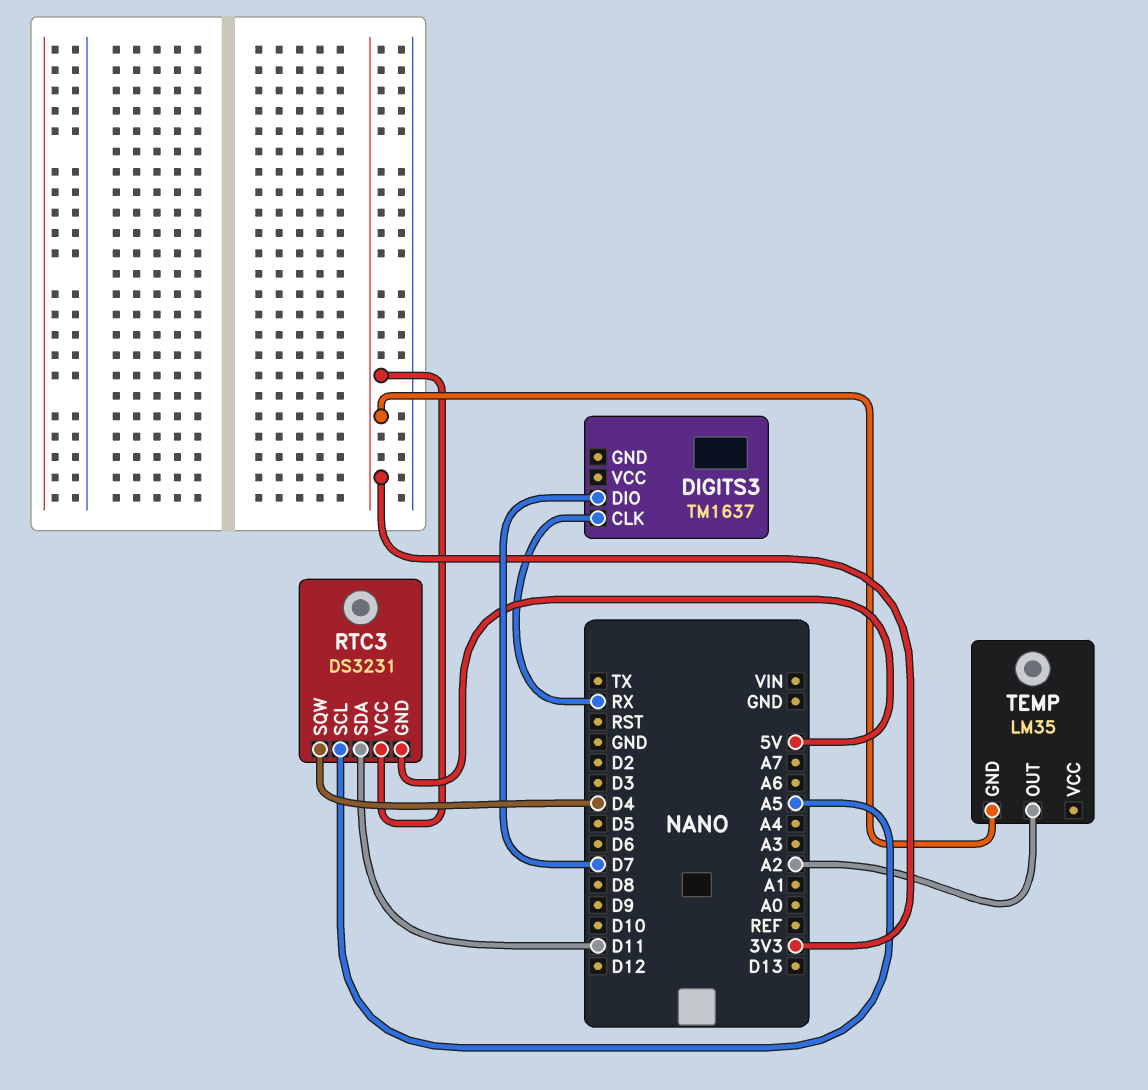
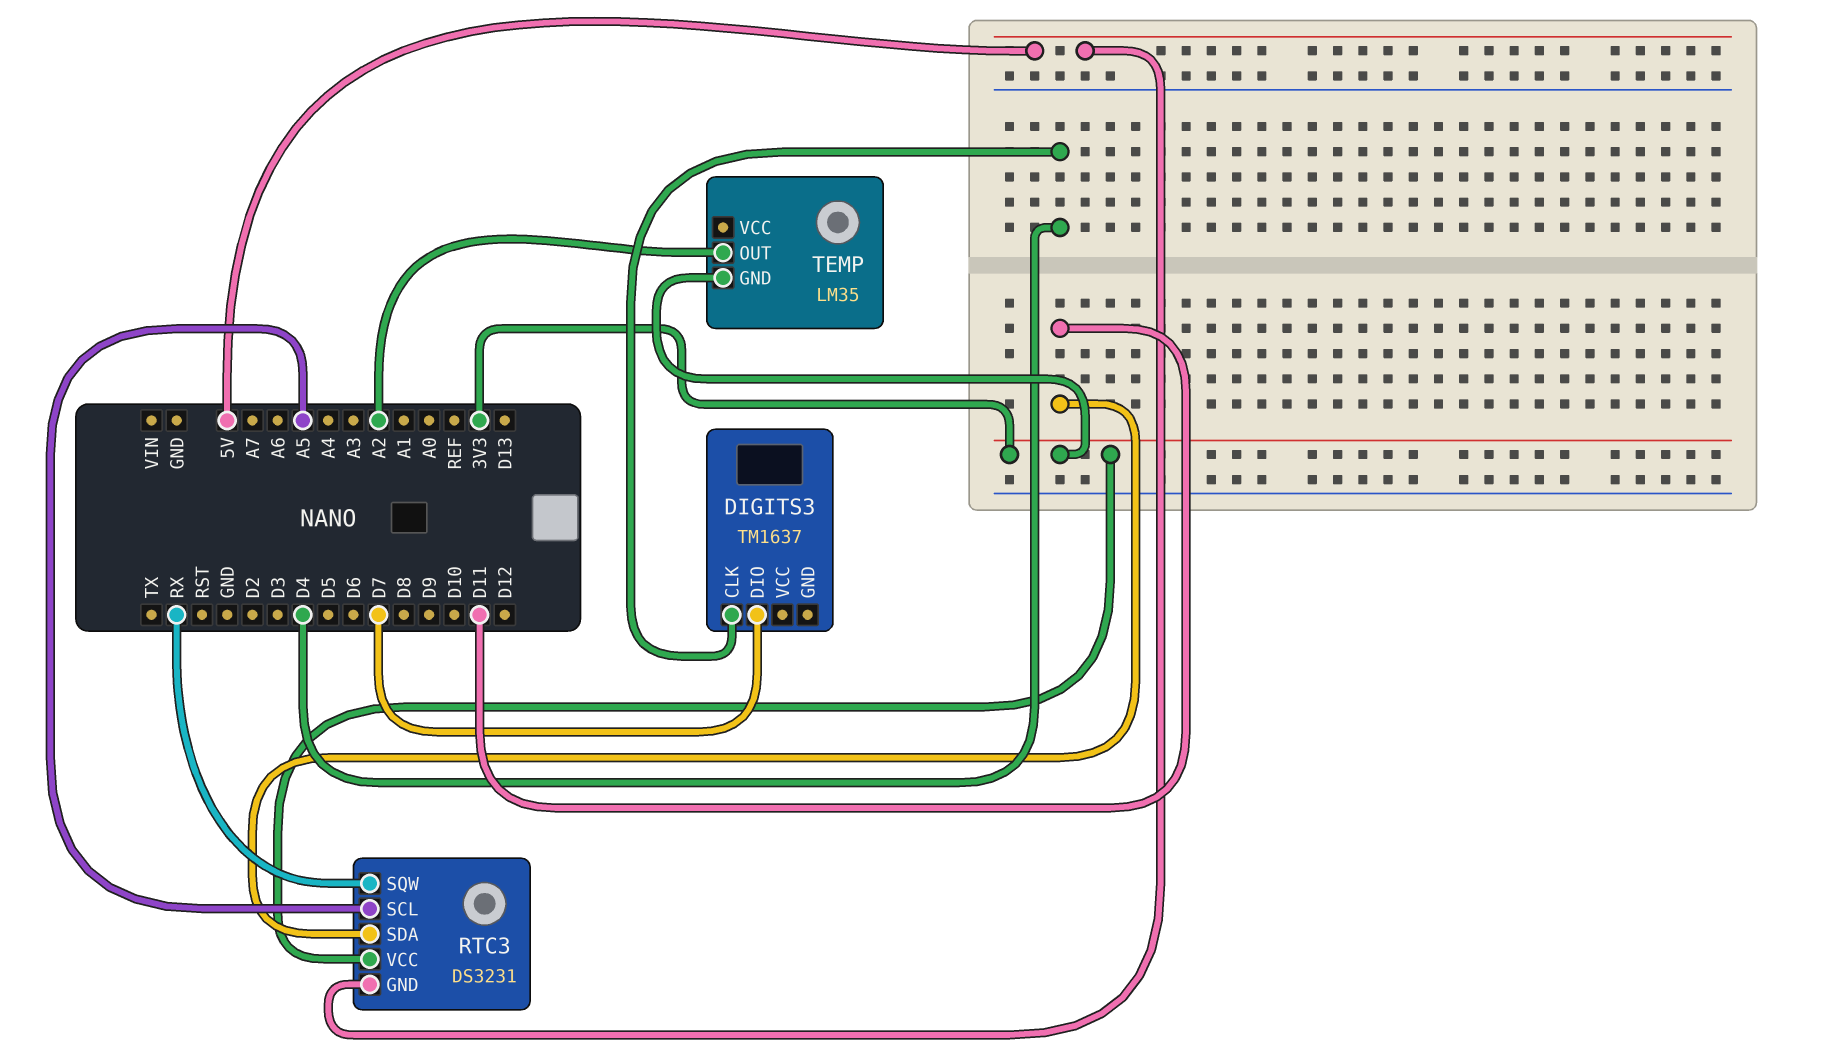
DIGITS3 pin CLK: RX -> D4
RTC3 pin SQW: D4 -> RX

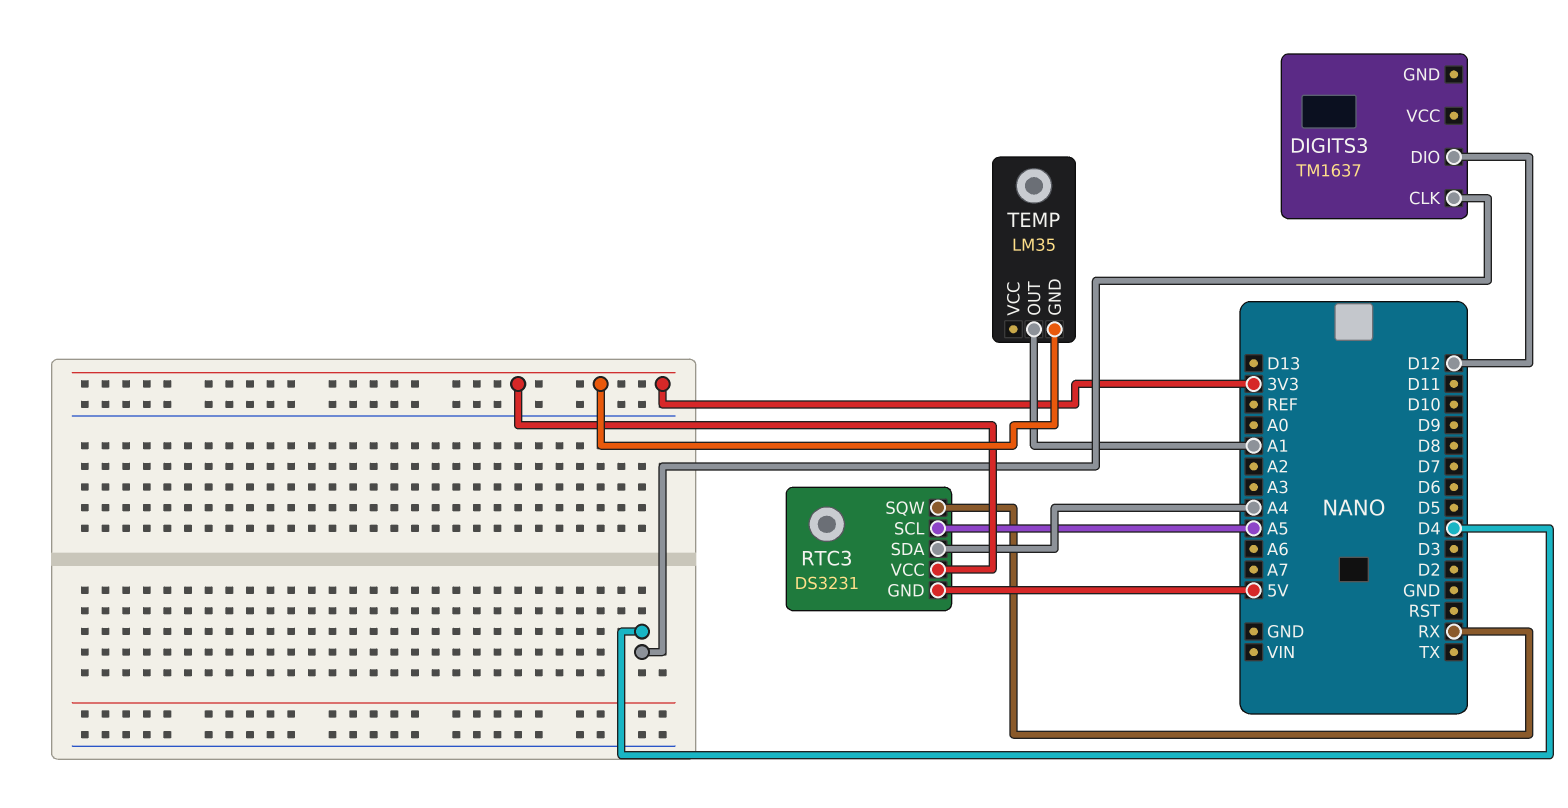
DIGITS3 pin DIO: D7 -> D12
RTC3 pin SDA: D11 -> A4
TEMP pin OUT: A2 -> A1

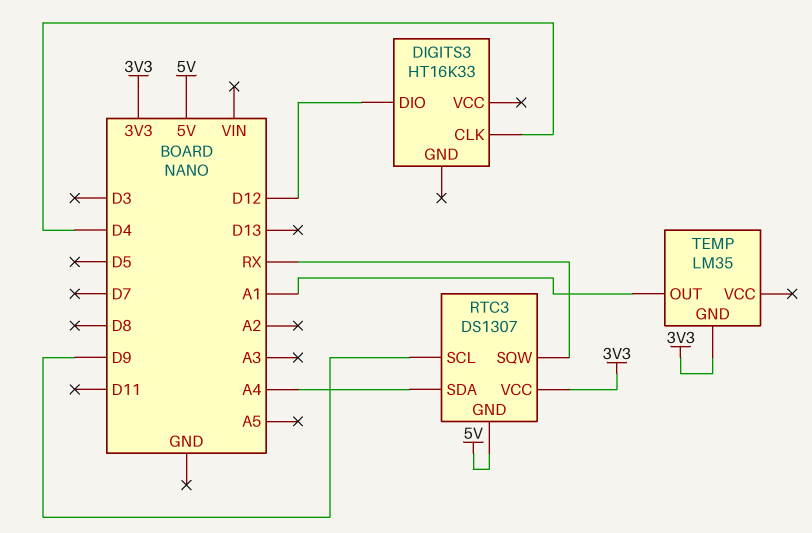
DIGITS3: TM1637 -> HT16K33
RTC3: DS3231 -> DS1307
RTC3 pin SCL: A5 -> D9

